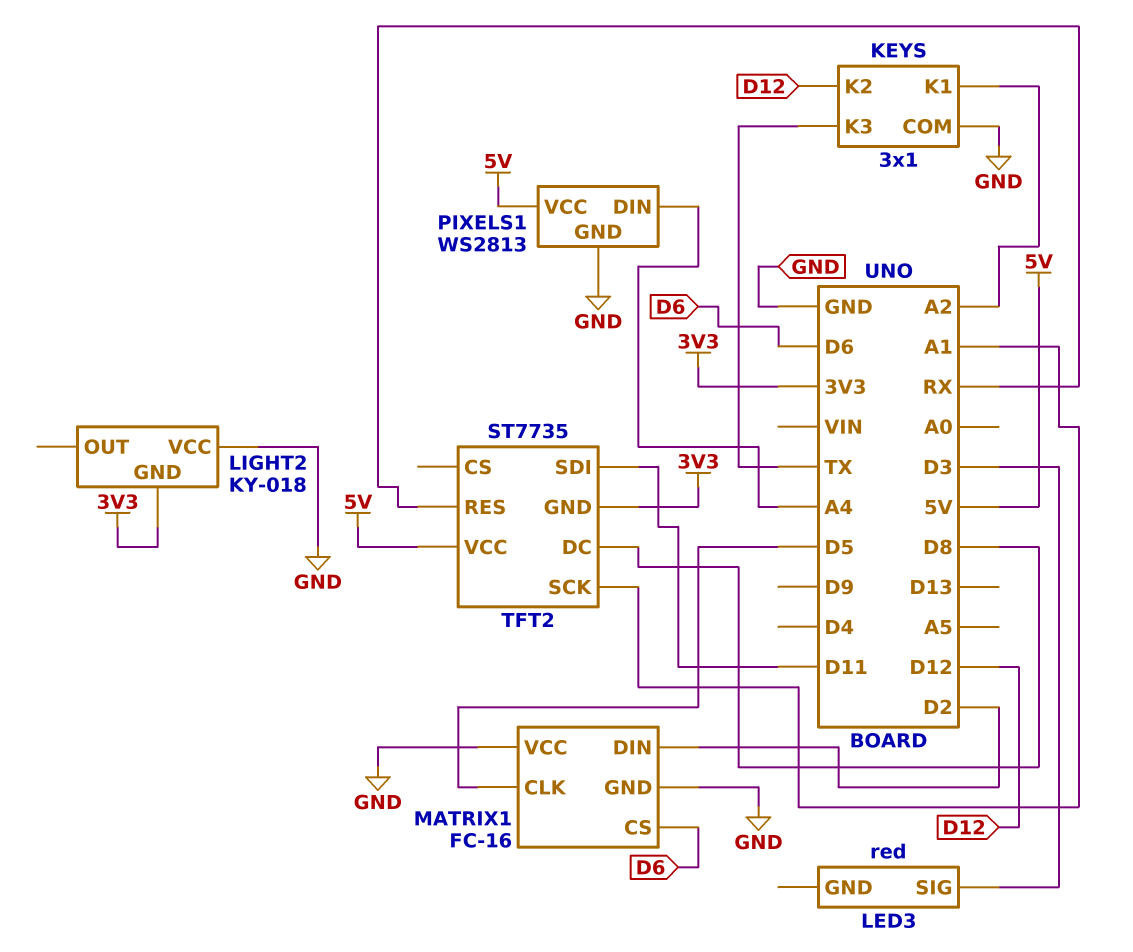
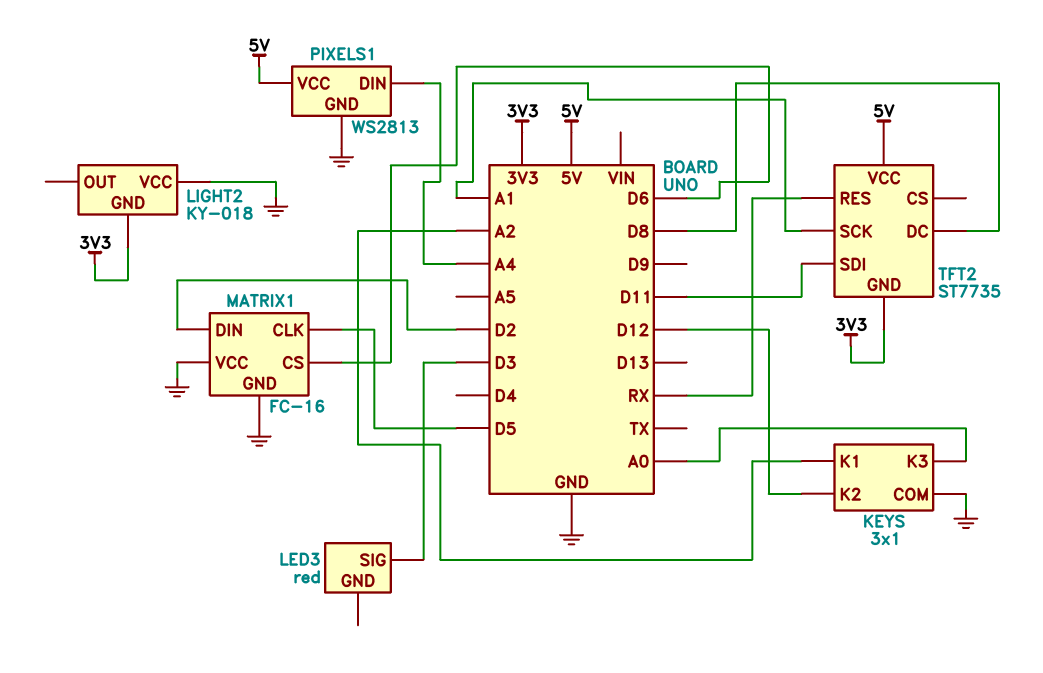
KEYS pin K3: TX -> A0

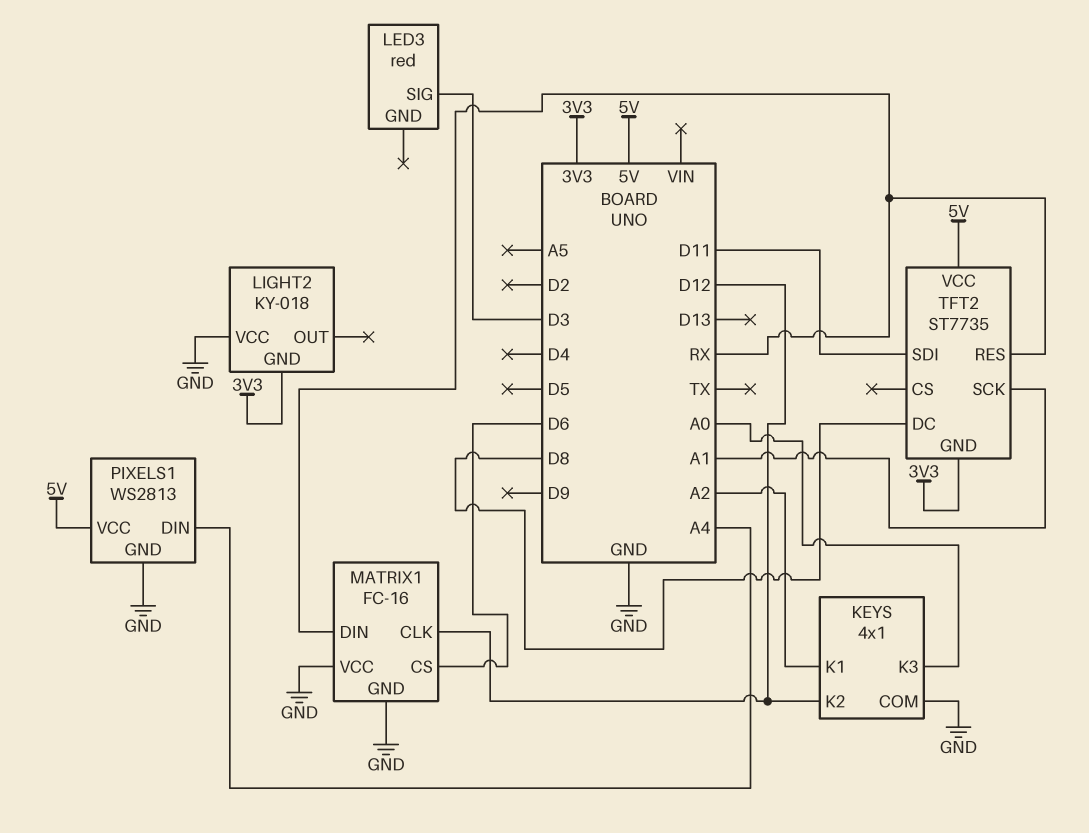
KEYS: 3x1 -> 4x1
MATRIX1 pin CLK: D5 -> D12
MATRIX1 pin DIN: D2 -> RX

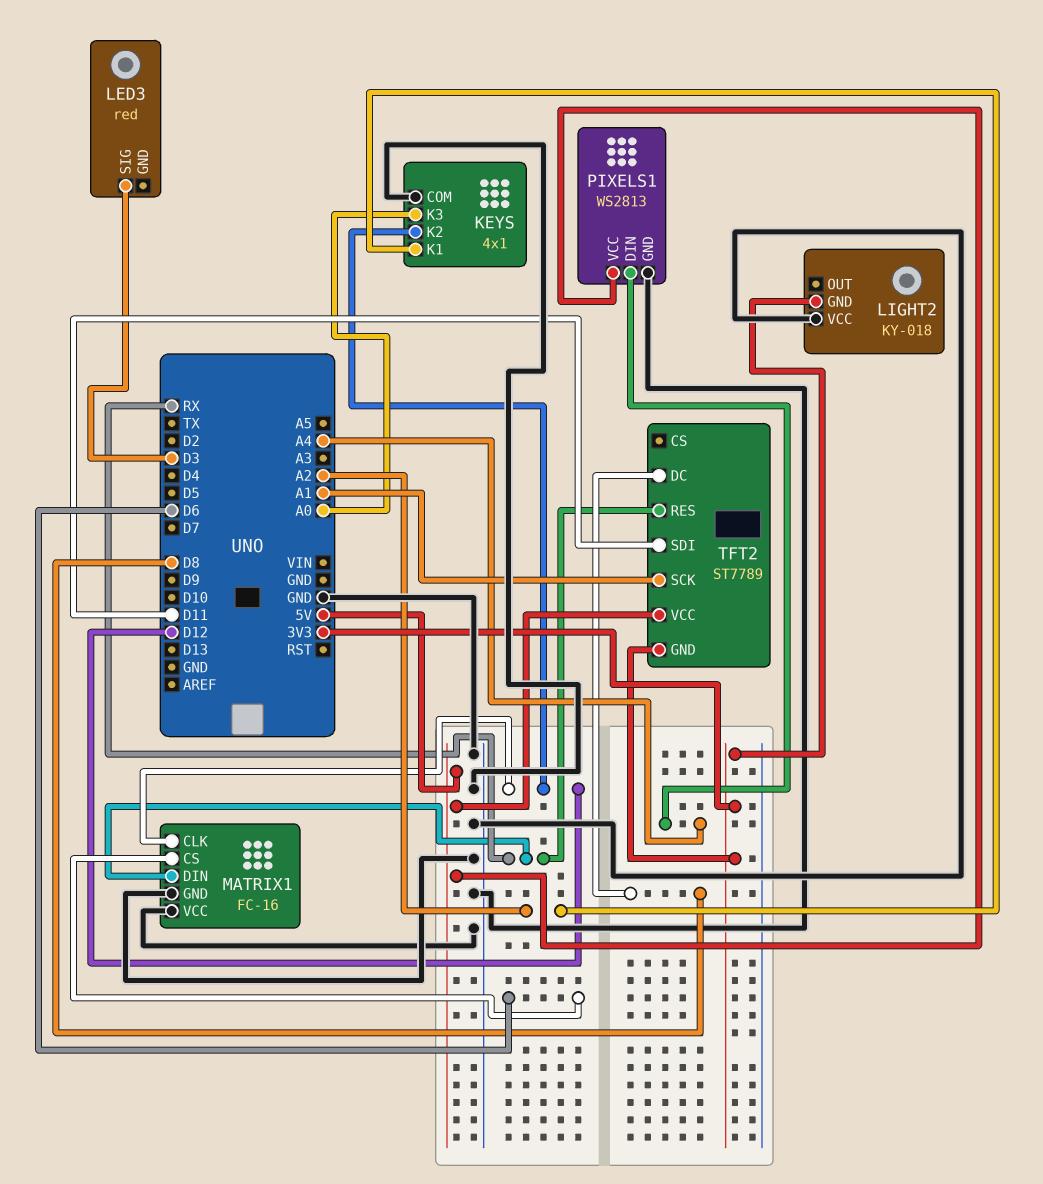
TFT2: ST7735 -> ST7789

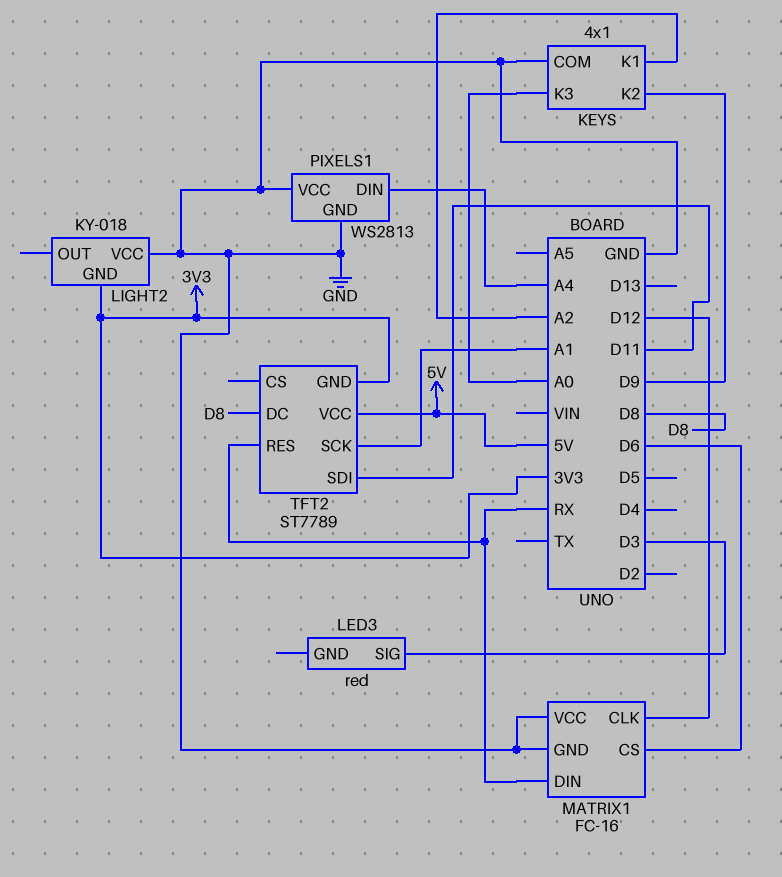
KEYS pin K2: D12 -> D9
PIXELS1 pin VCC: 5V -> GND

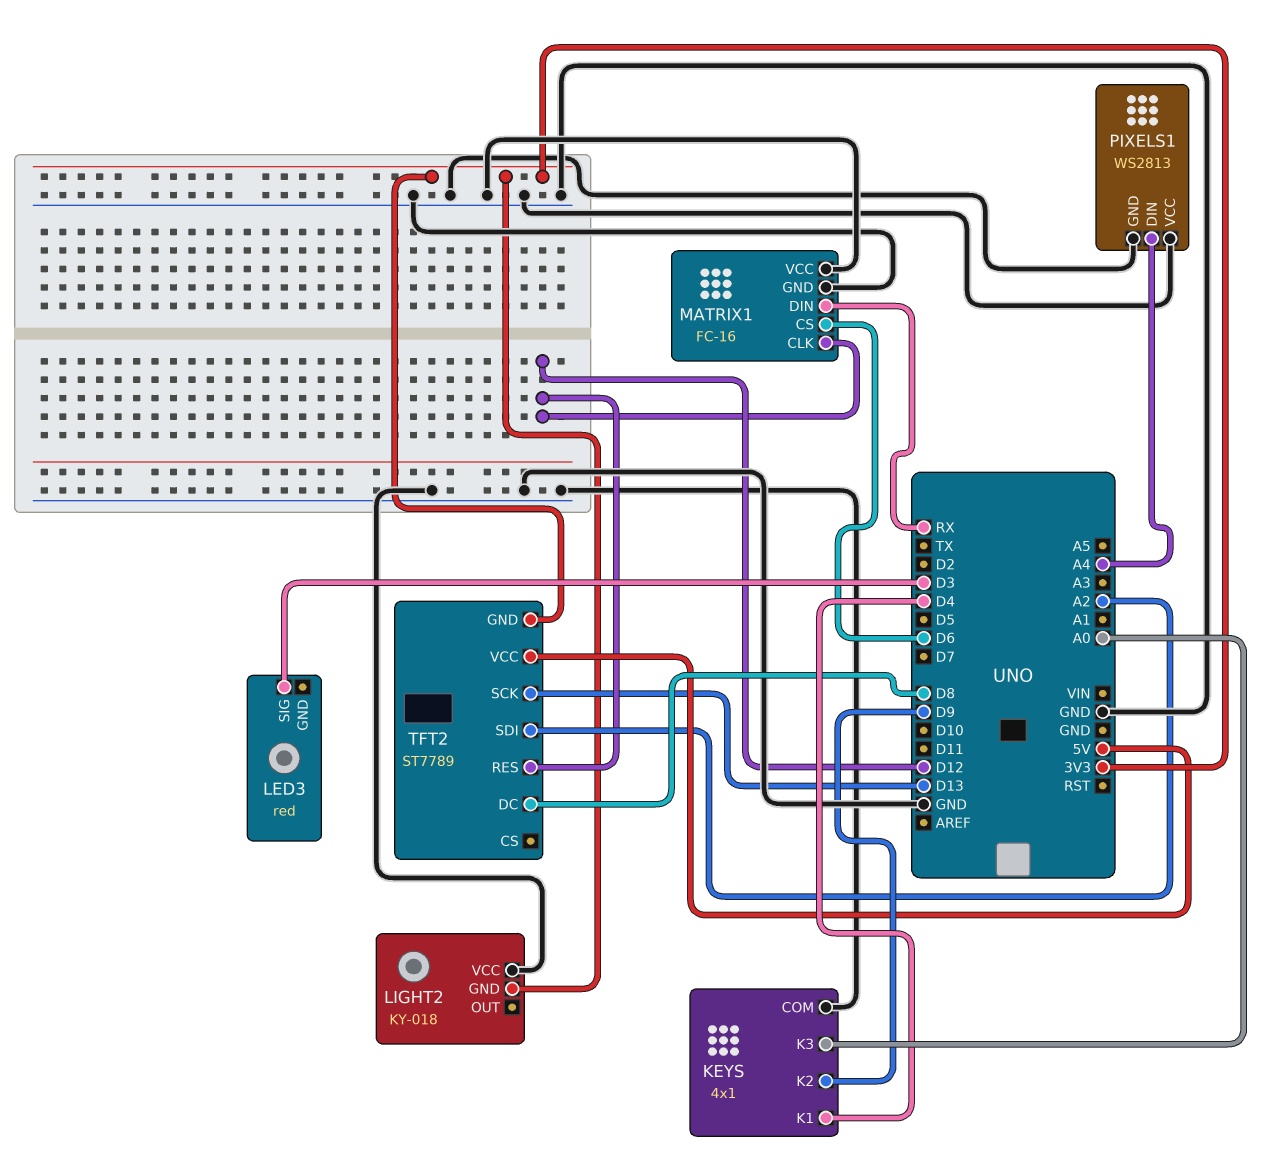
KEYS pin K1: A2 -> D4
TFT2 pin RES: RX -> D12
TFT2 pin SCK: A1 -> D13
TFT2 pin SDI: D11 -> A2

